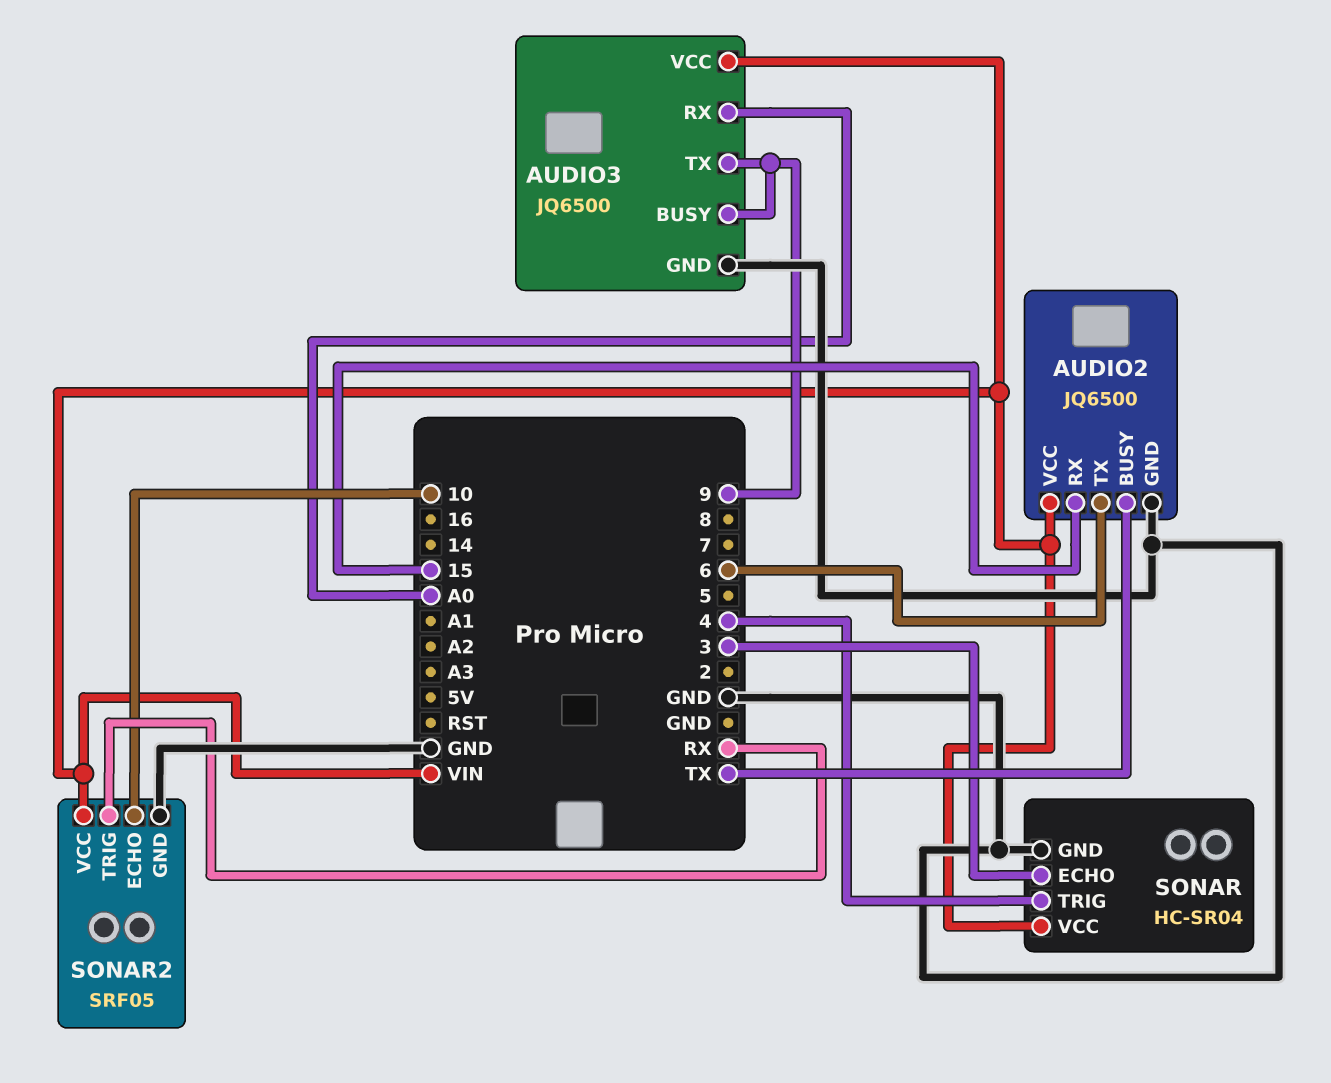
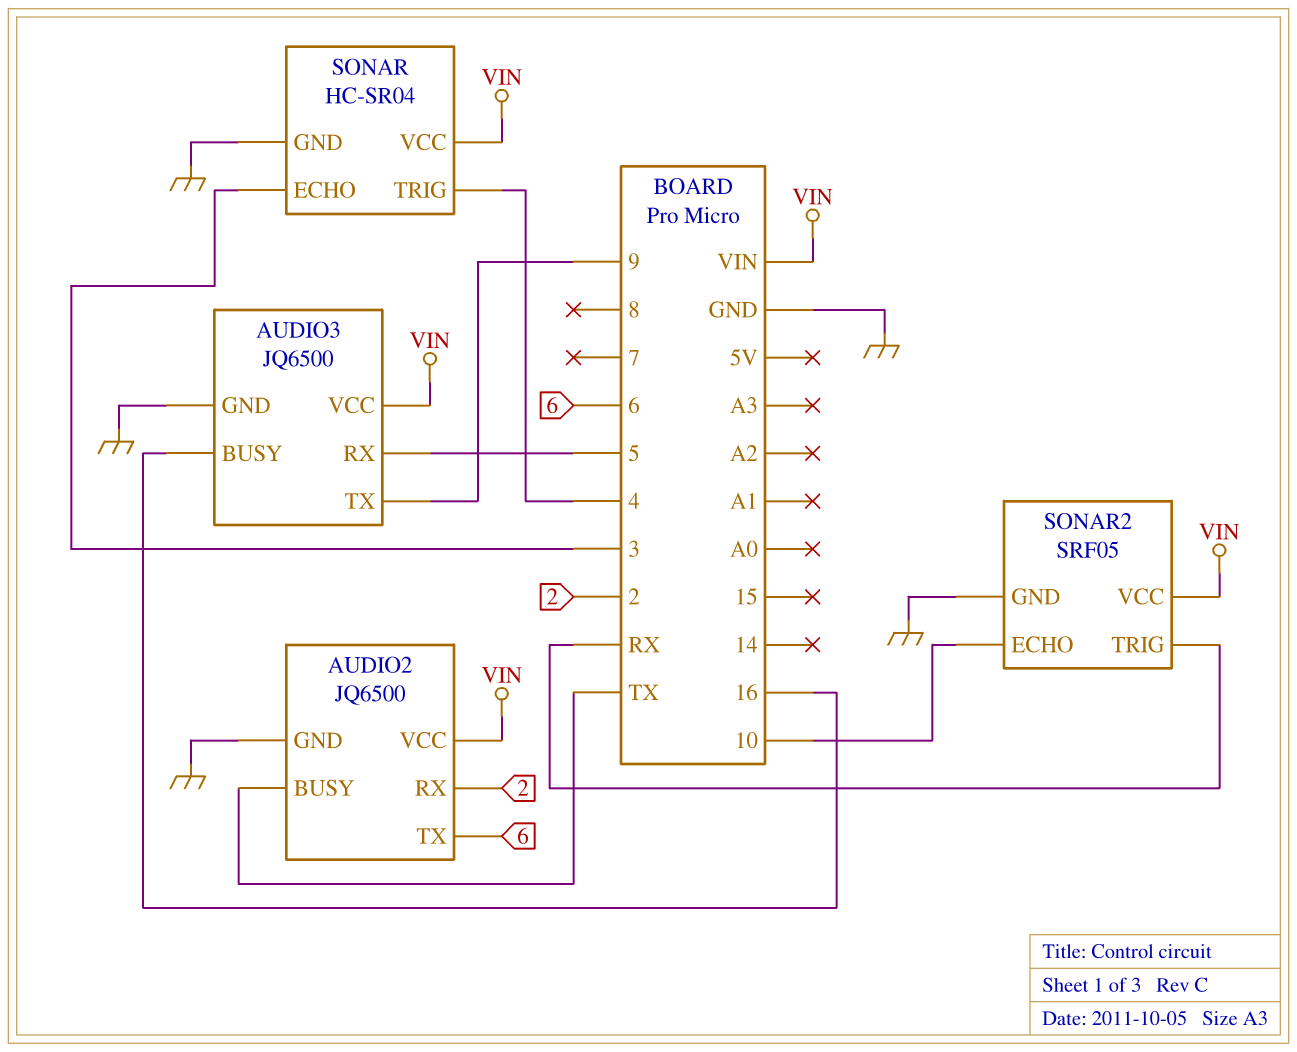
AUDIO2 pin RX: 15 -> 2
AUDIO3 pin BUSY: 9 -> 16
AUDIO3 pin RX: A0 -> 5

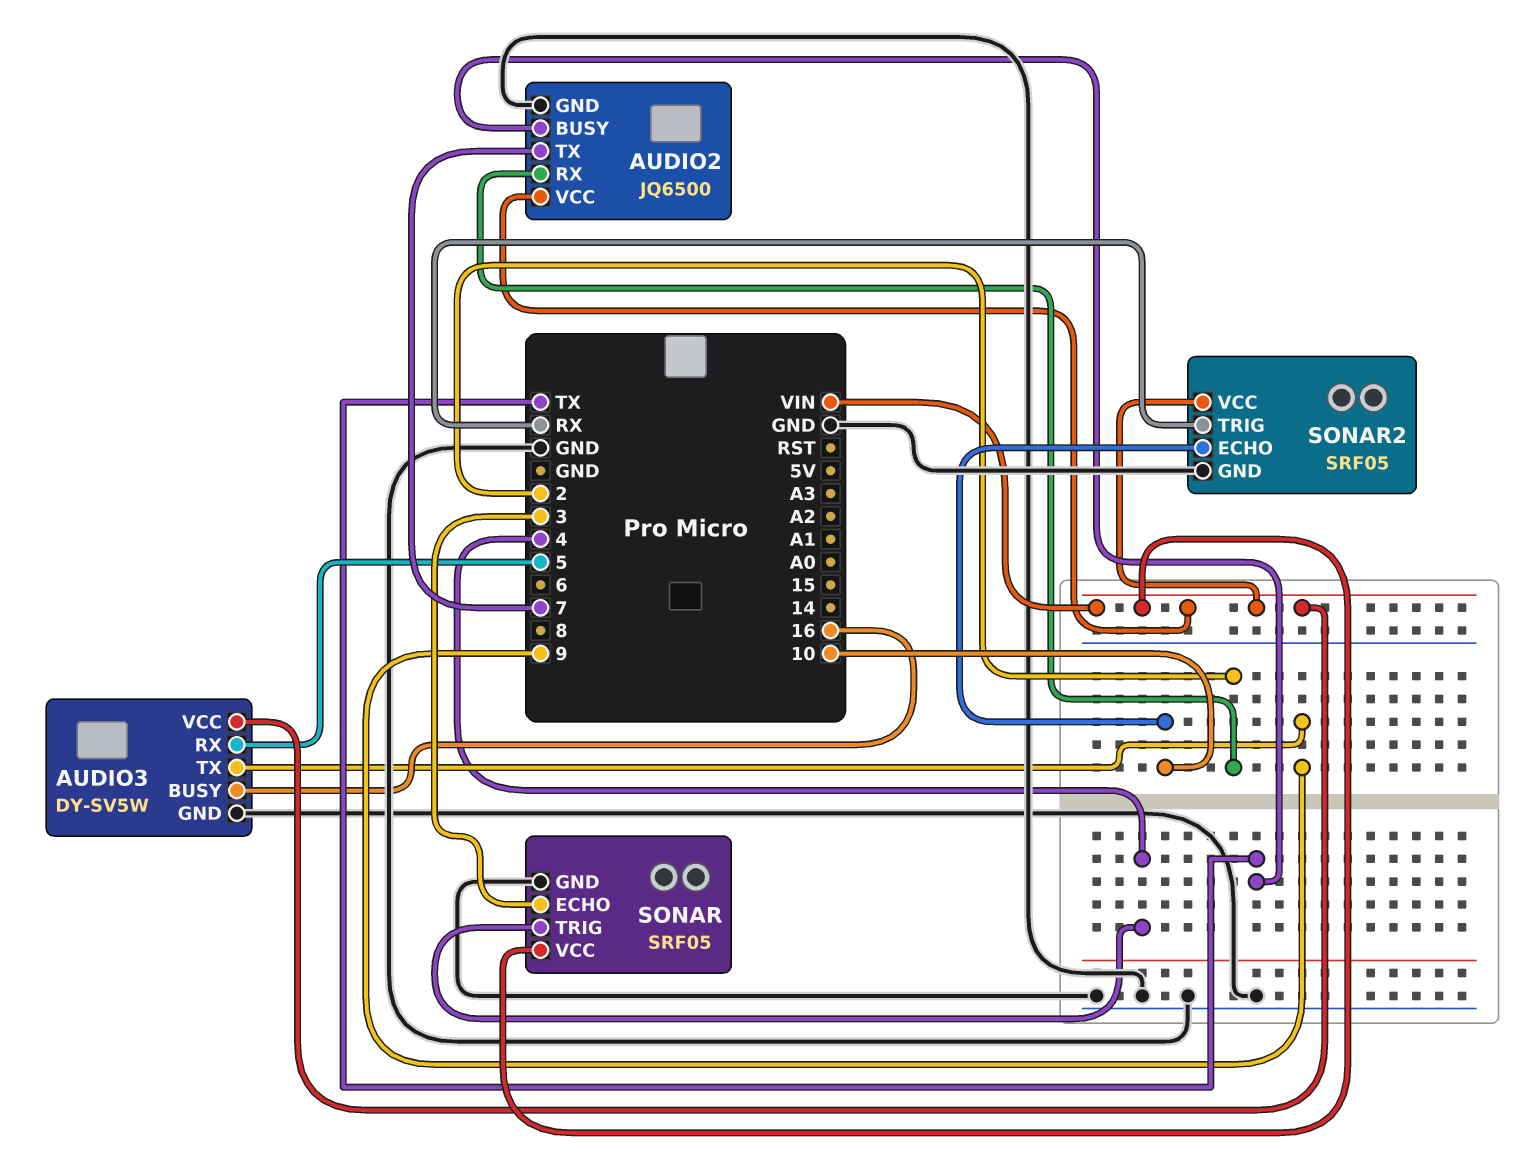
AUDIO2 pin TX: 6 -> 7
AUDIO3: JQ6500 -> DY-SV5W
SONAR: HC-SR04 -> SRF05

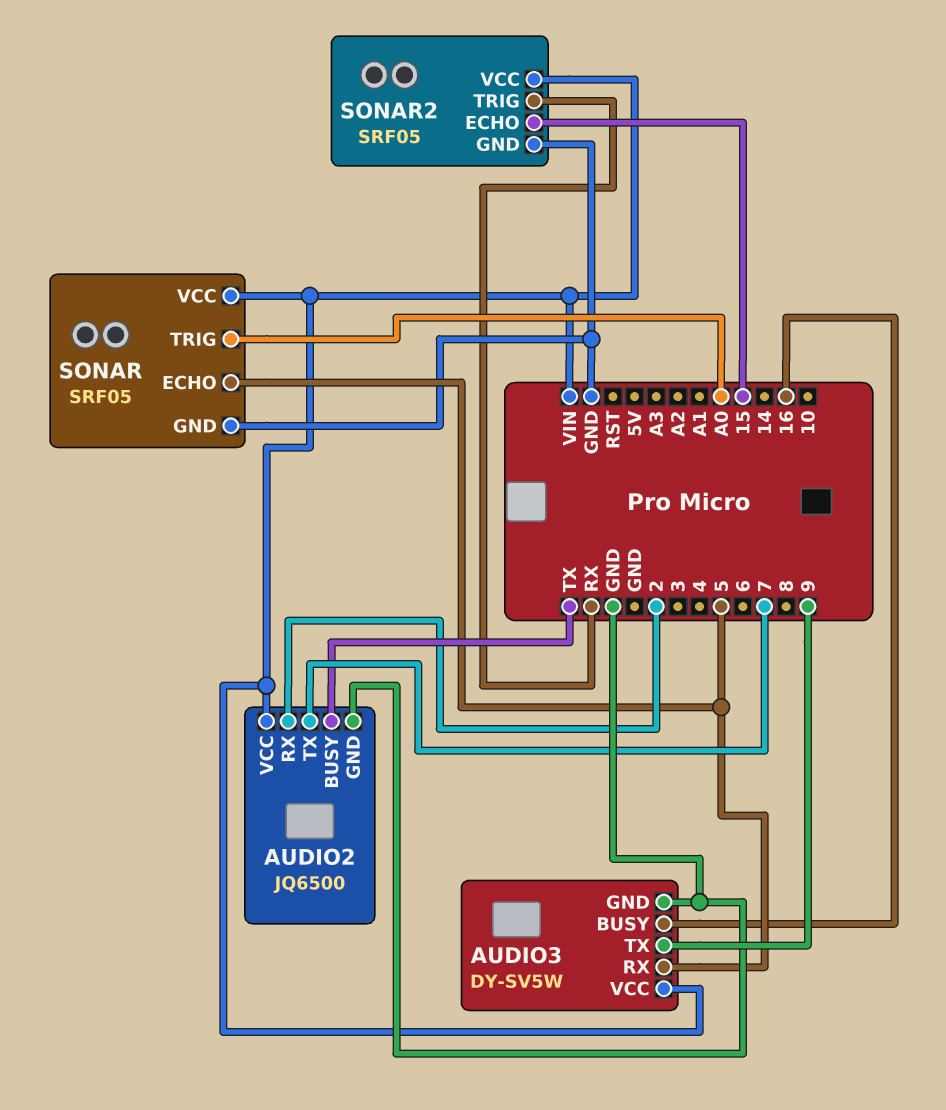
SONAR pin ECHO: 3 -> 5
SONAR pin TRIG: 4 -> A0
SONAR2 pin ECHO: 10 -> 15

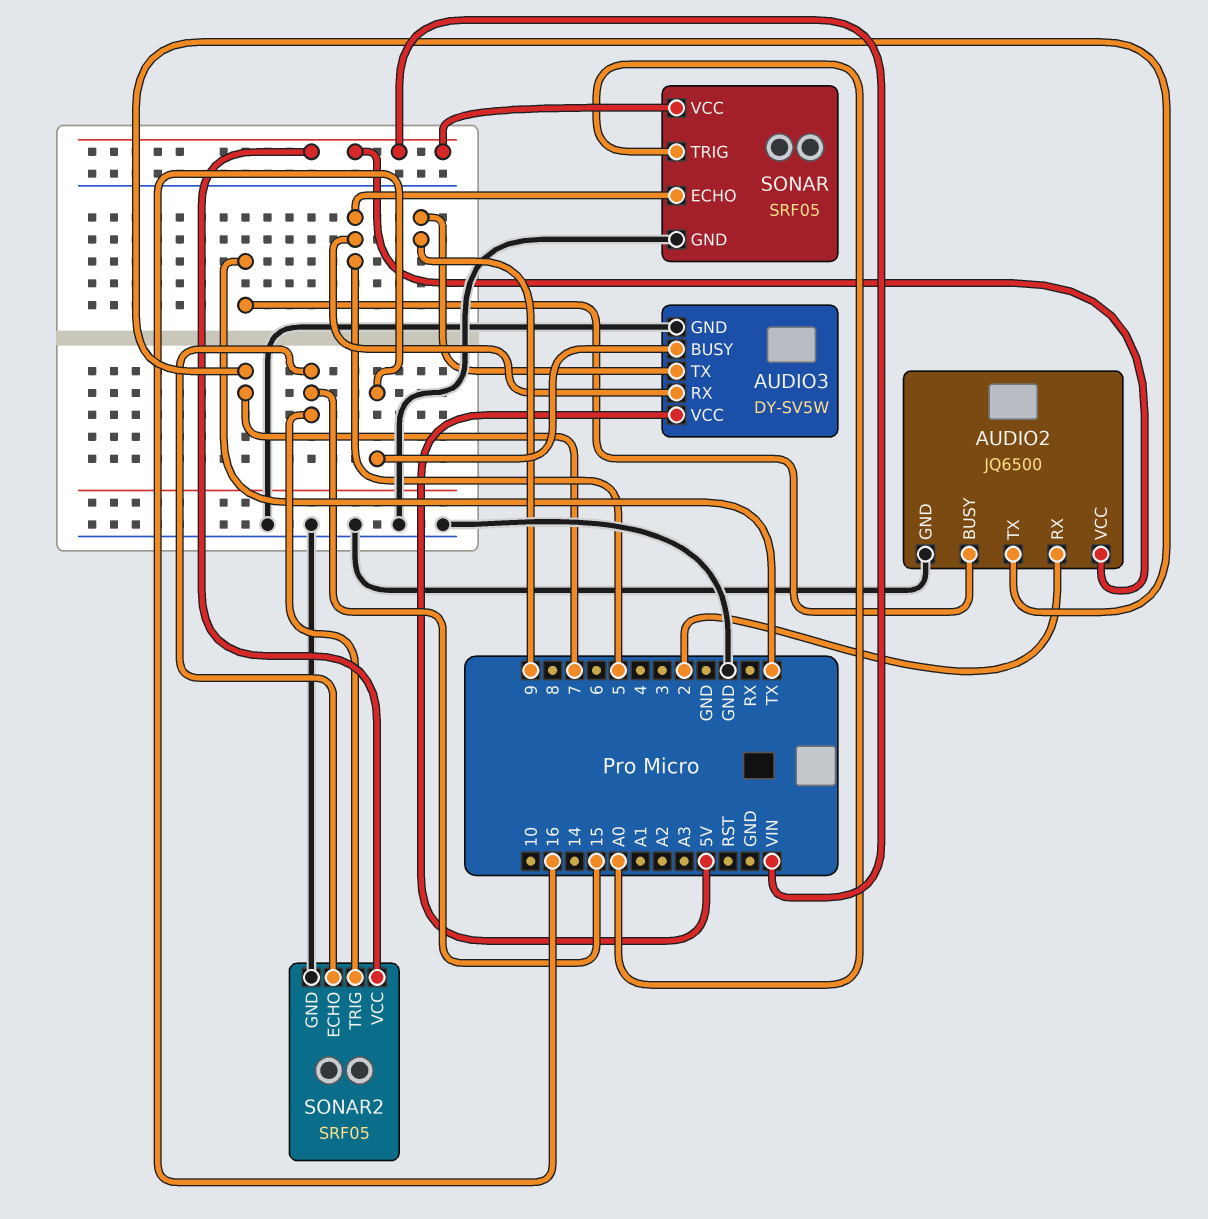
AUDIO3 pin VCC: VIN -> 5V
SONAR2 pin TRIG: RX -> 15

